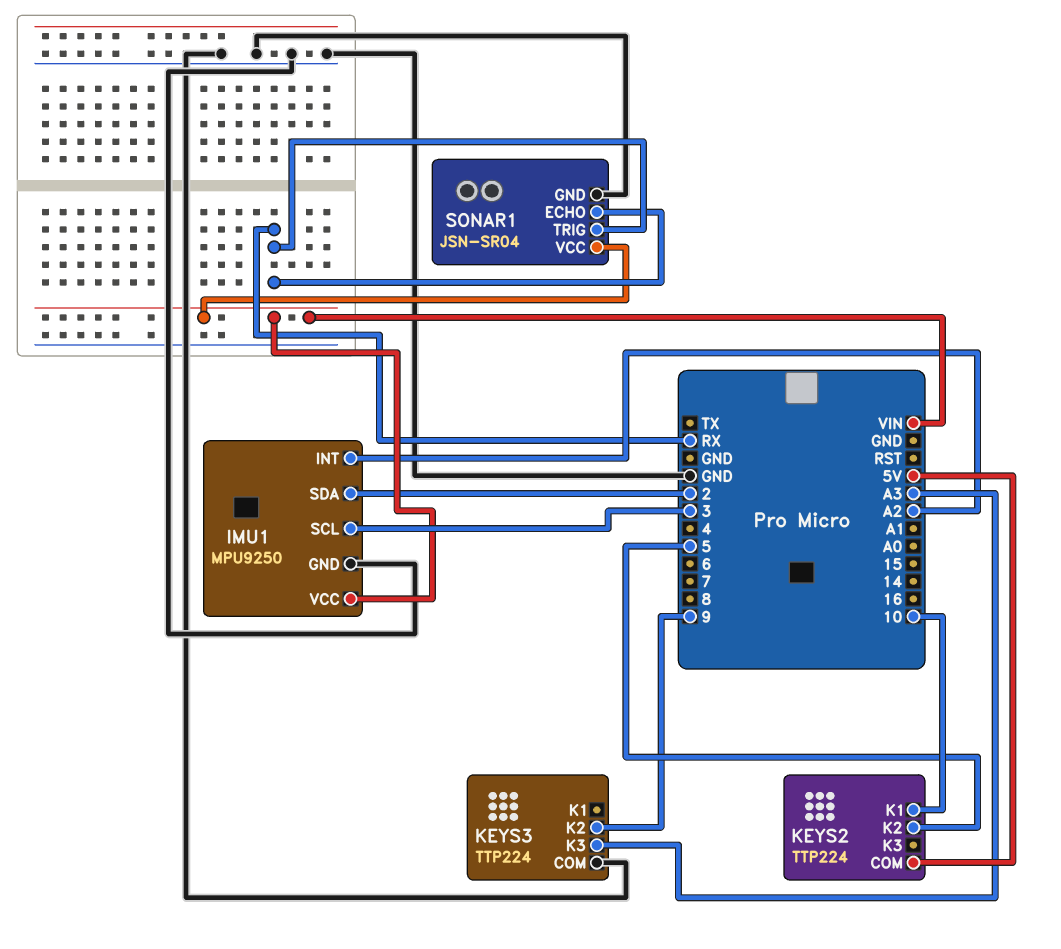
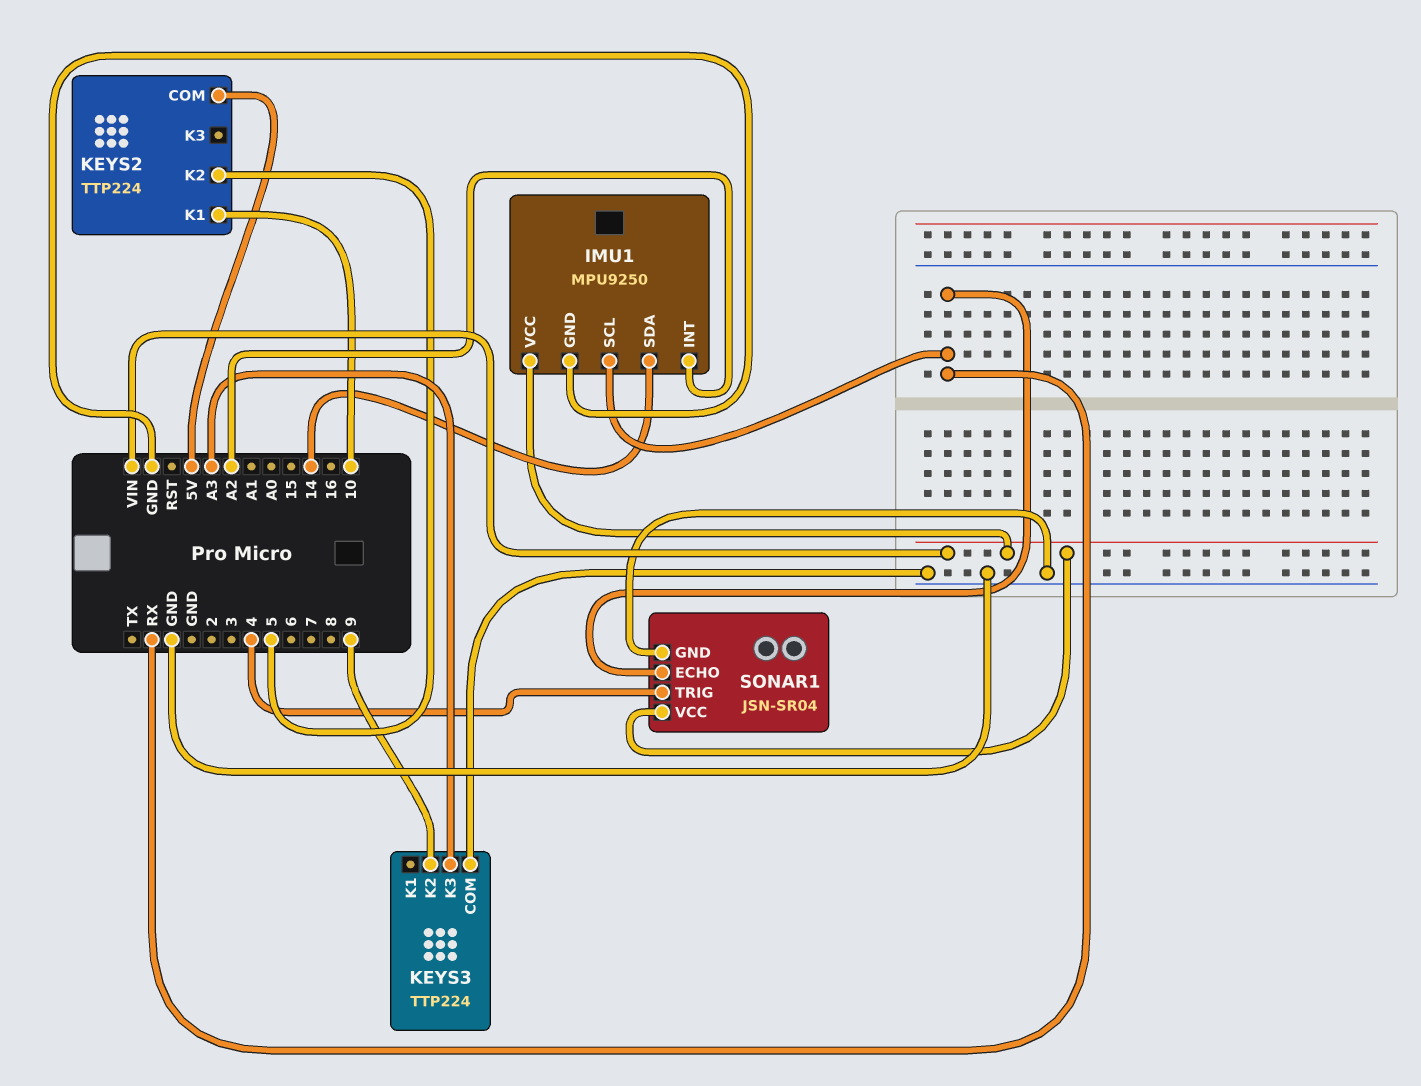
IMU1 pin SCL: 3 -> RX
IMU1 pin SDA: 2 -> 14
SONAR1 pin TRIG: RX -> 4

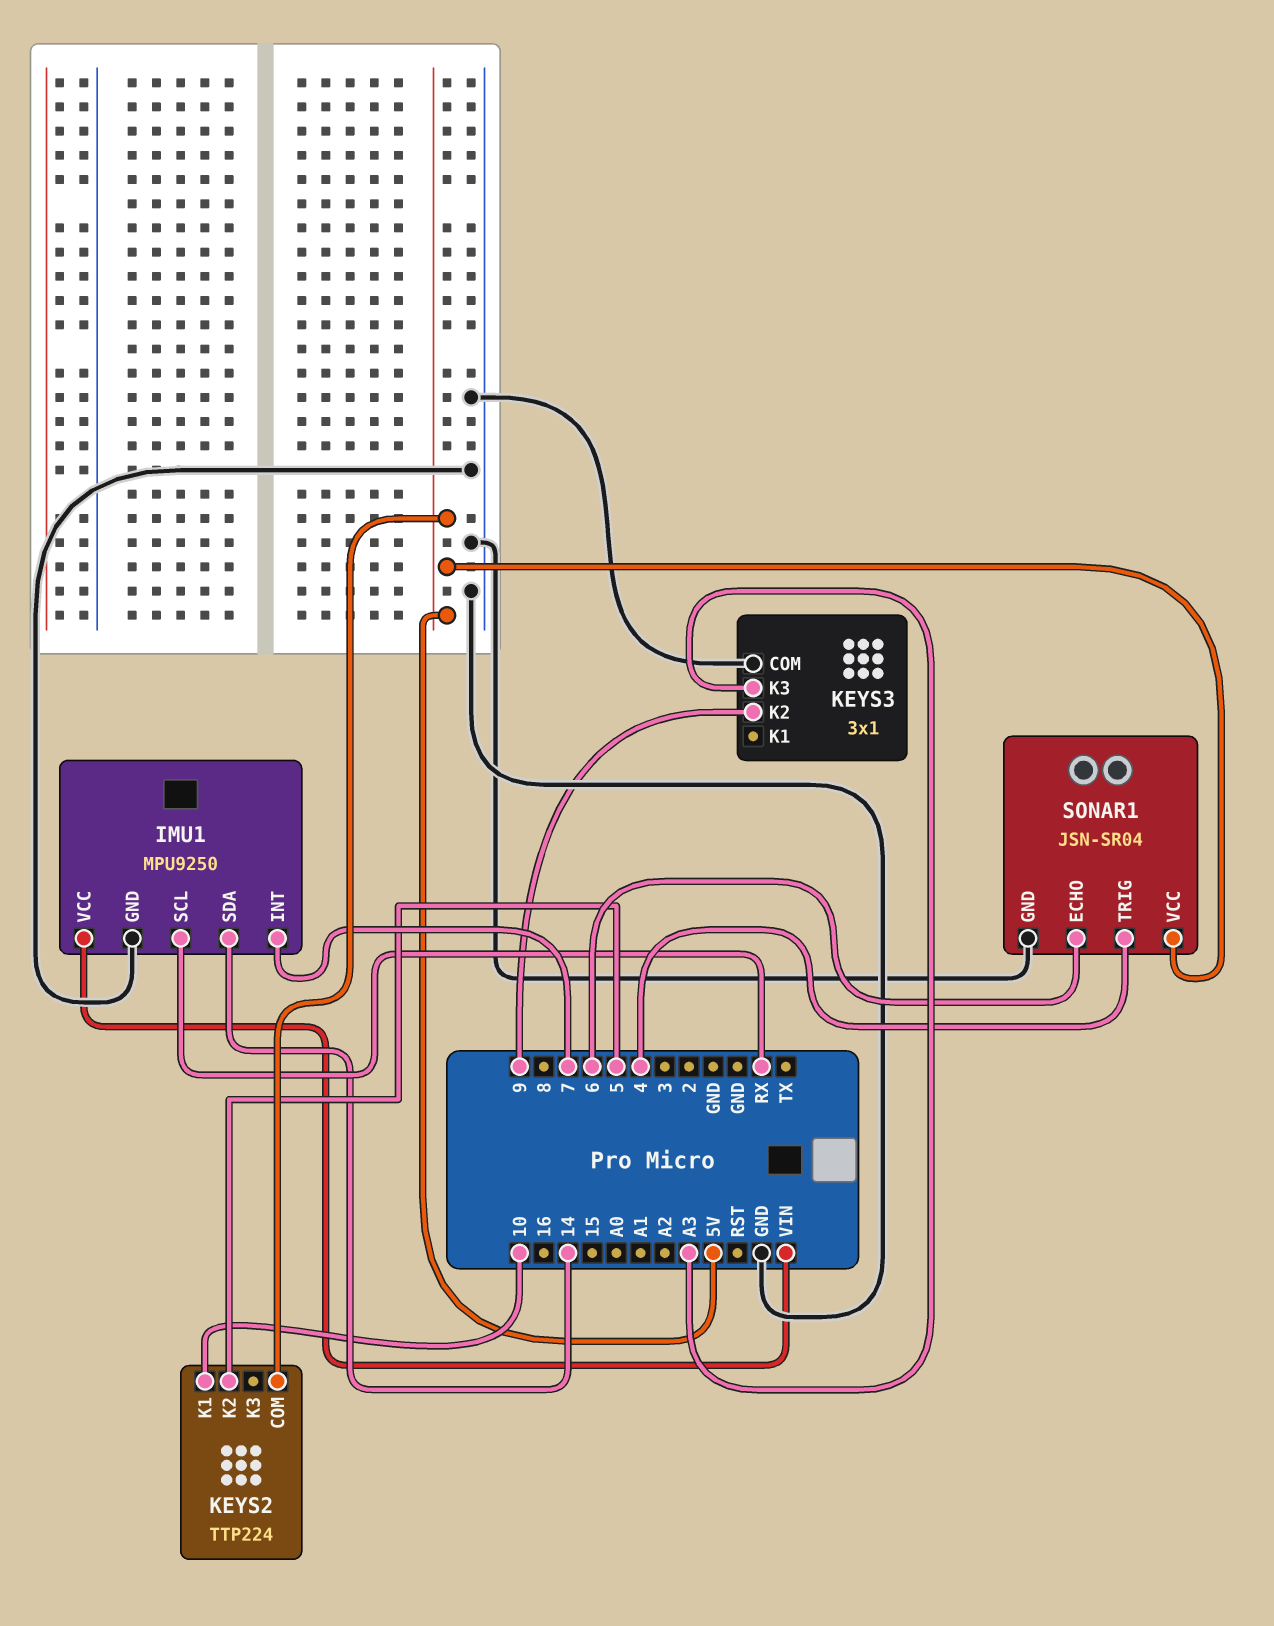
IMU1 pin INT: A2 -> 7
KEYS3: TTP224 -> 3x1
SONAR1 pin ECHO: RX -> 6
SONAR1 pin VCC: VIN -> 5V

